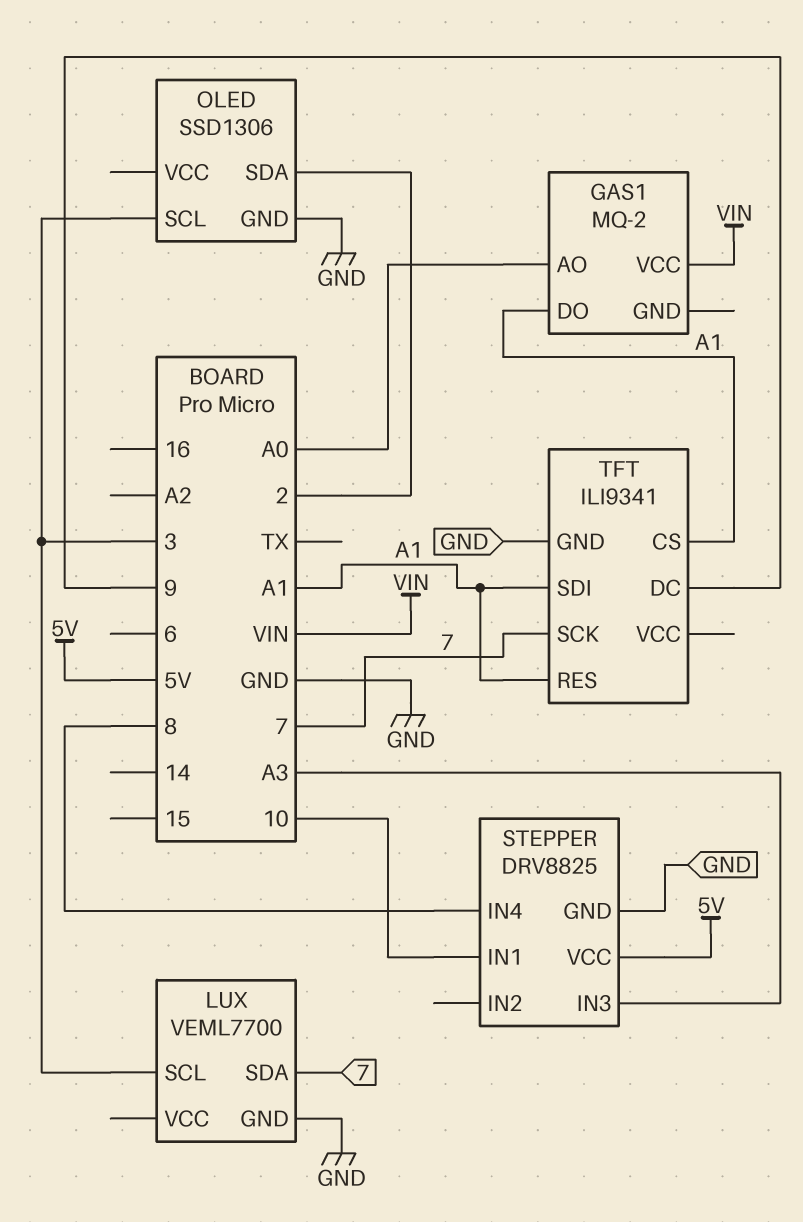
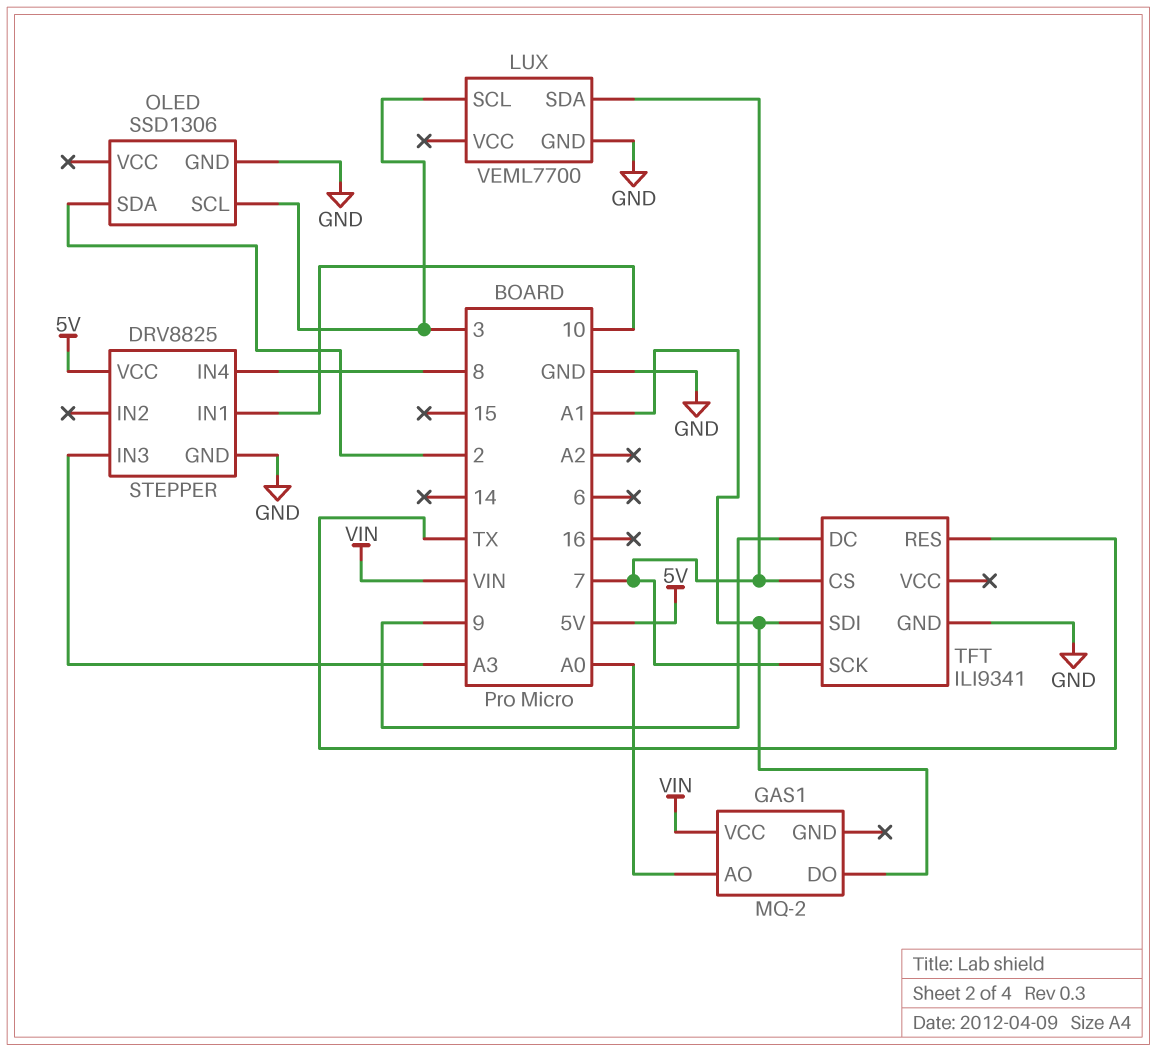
TFT pin CS: A1 -> 7
TFT pin RES: A1 -> TX

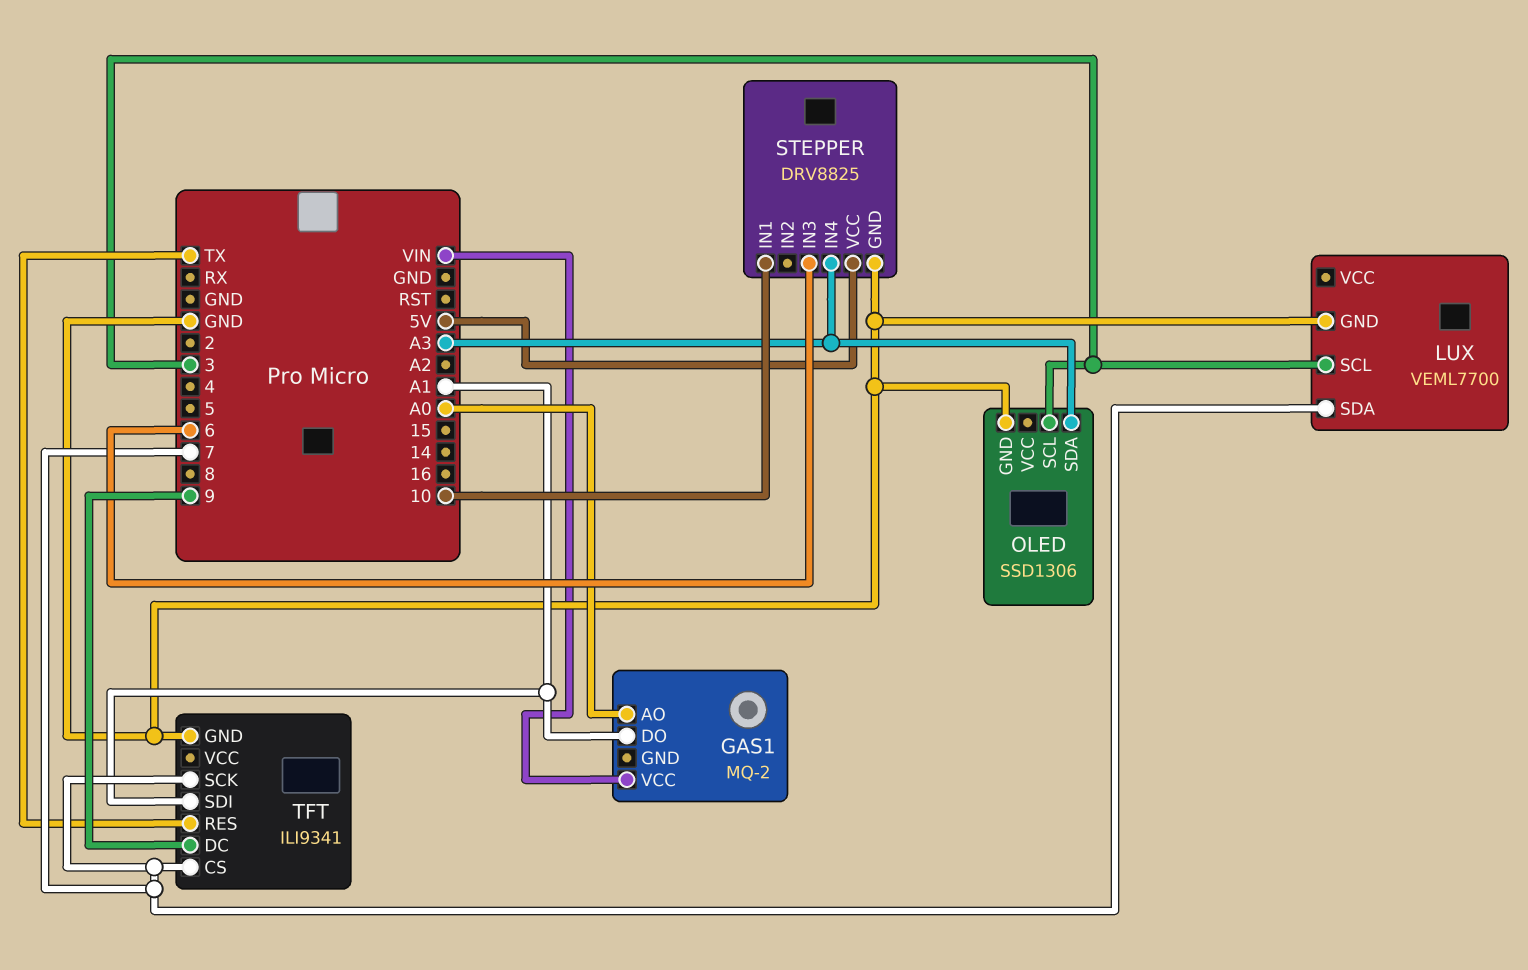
OLED pin SDA: 2 -> A3
STEPPER pin IN3: A3 -> 6
STEPPER pin IN4: 8 -> A3

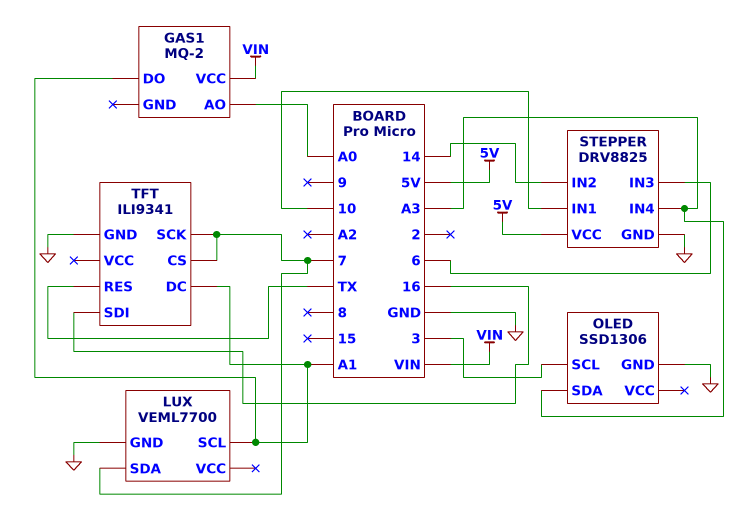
LUX pin SCL: 3 -> A1
STEPPER pin IN2: none -> 14
TFT pin DC: 9 -> A1
TFT pin SDI: A1 -> 16

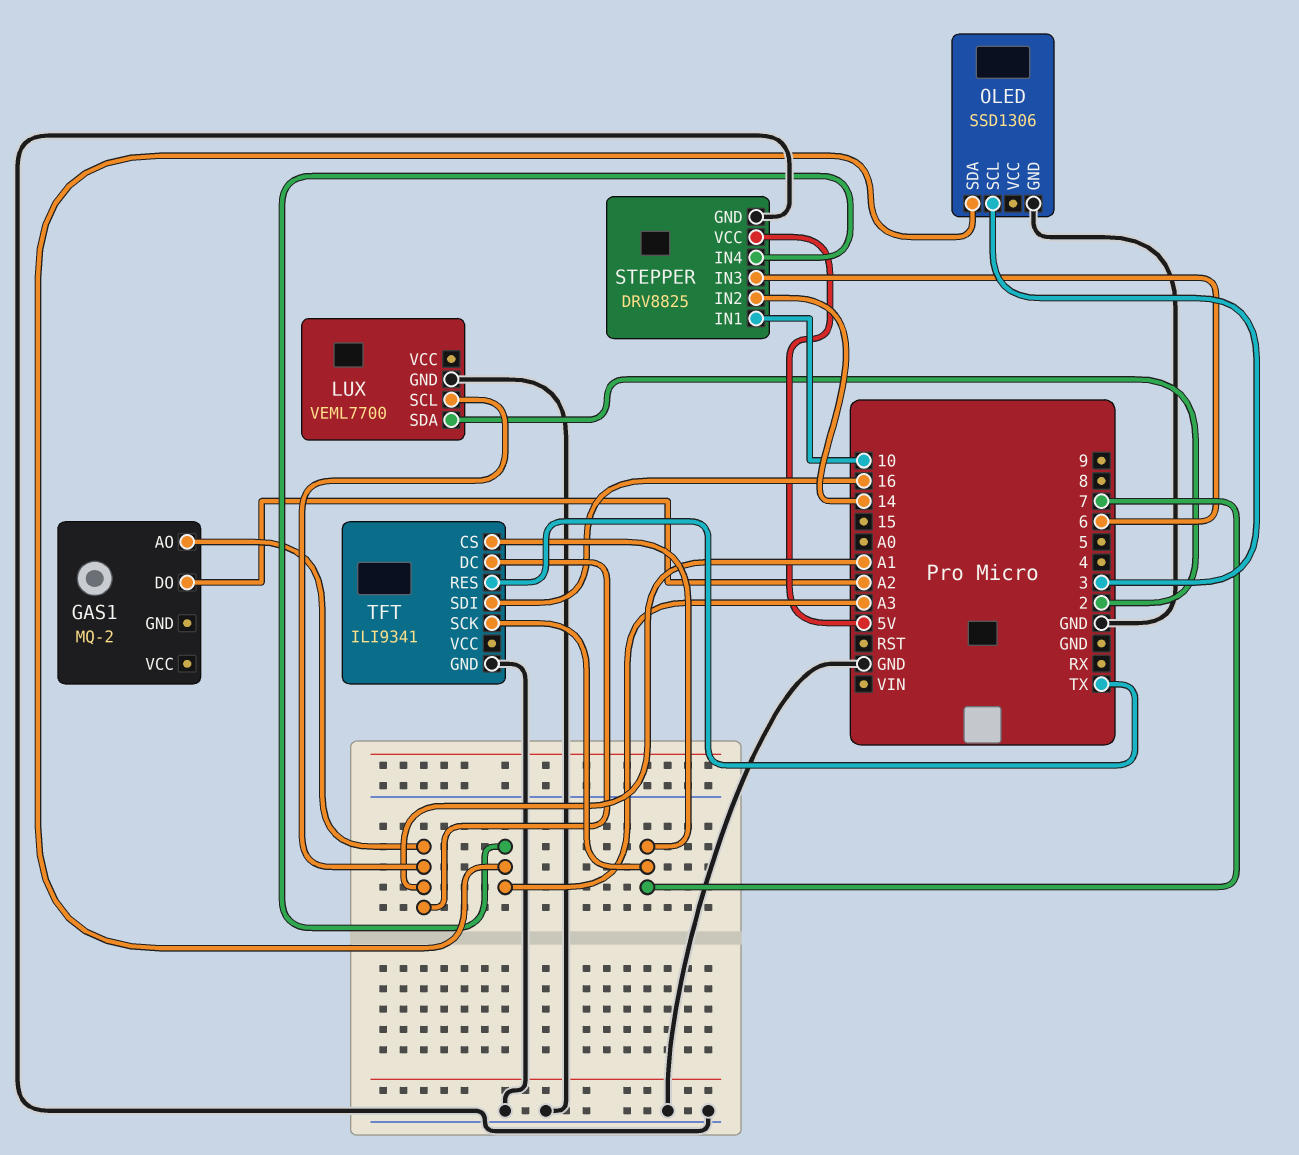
GAS1 pin AO: A0 -> A1
GAS1 pin DO: A1 -> A2
GAS1 pin VCC: VIN -> none
LUX pin SDA: 7 -> 2

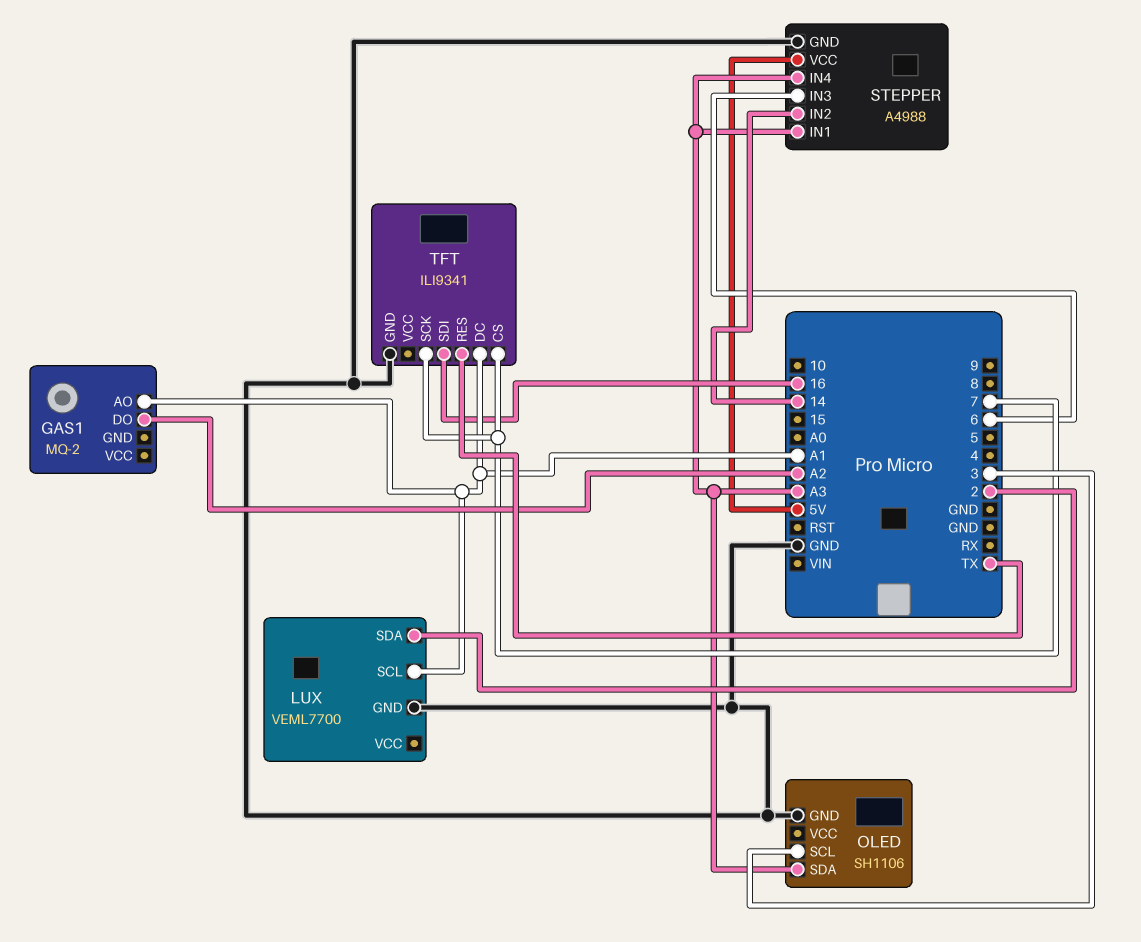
OLED: SSD1306 -> SH1106
STEPPER: DRV8825 -> A4988
STEPPER pin IN1: 10 -> A3

